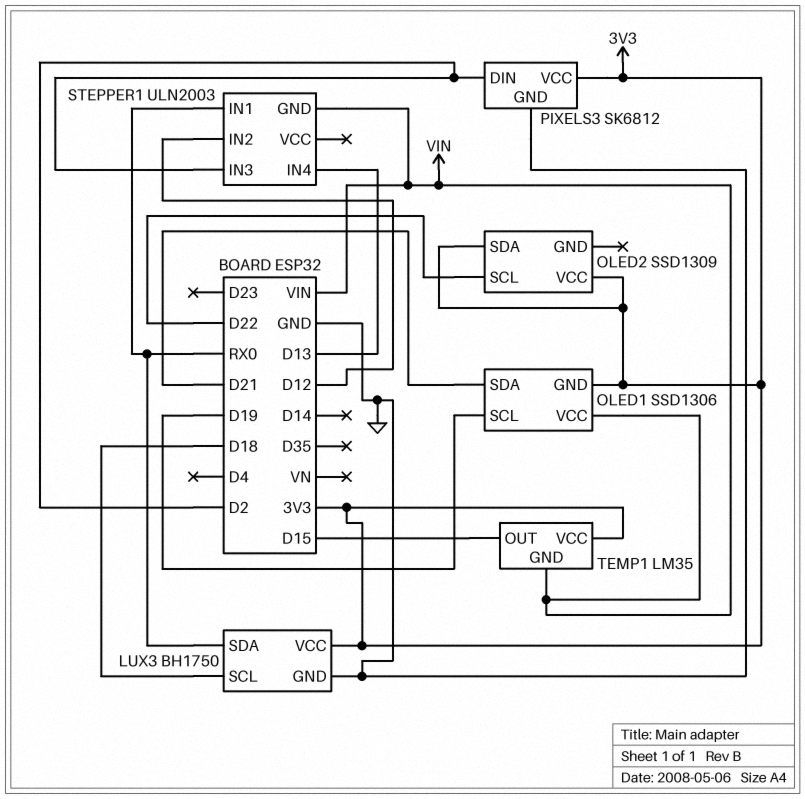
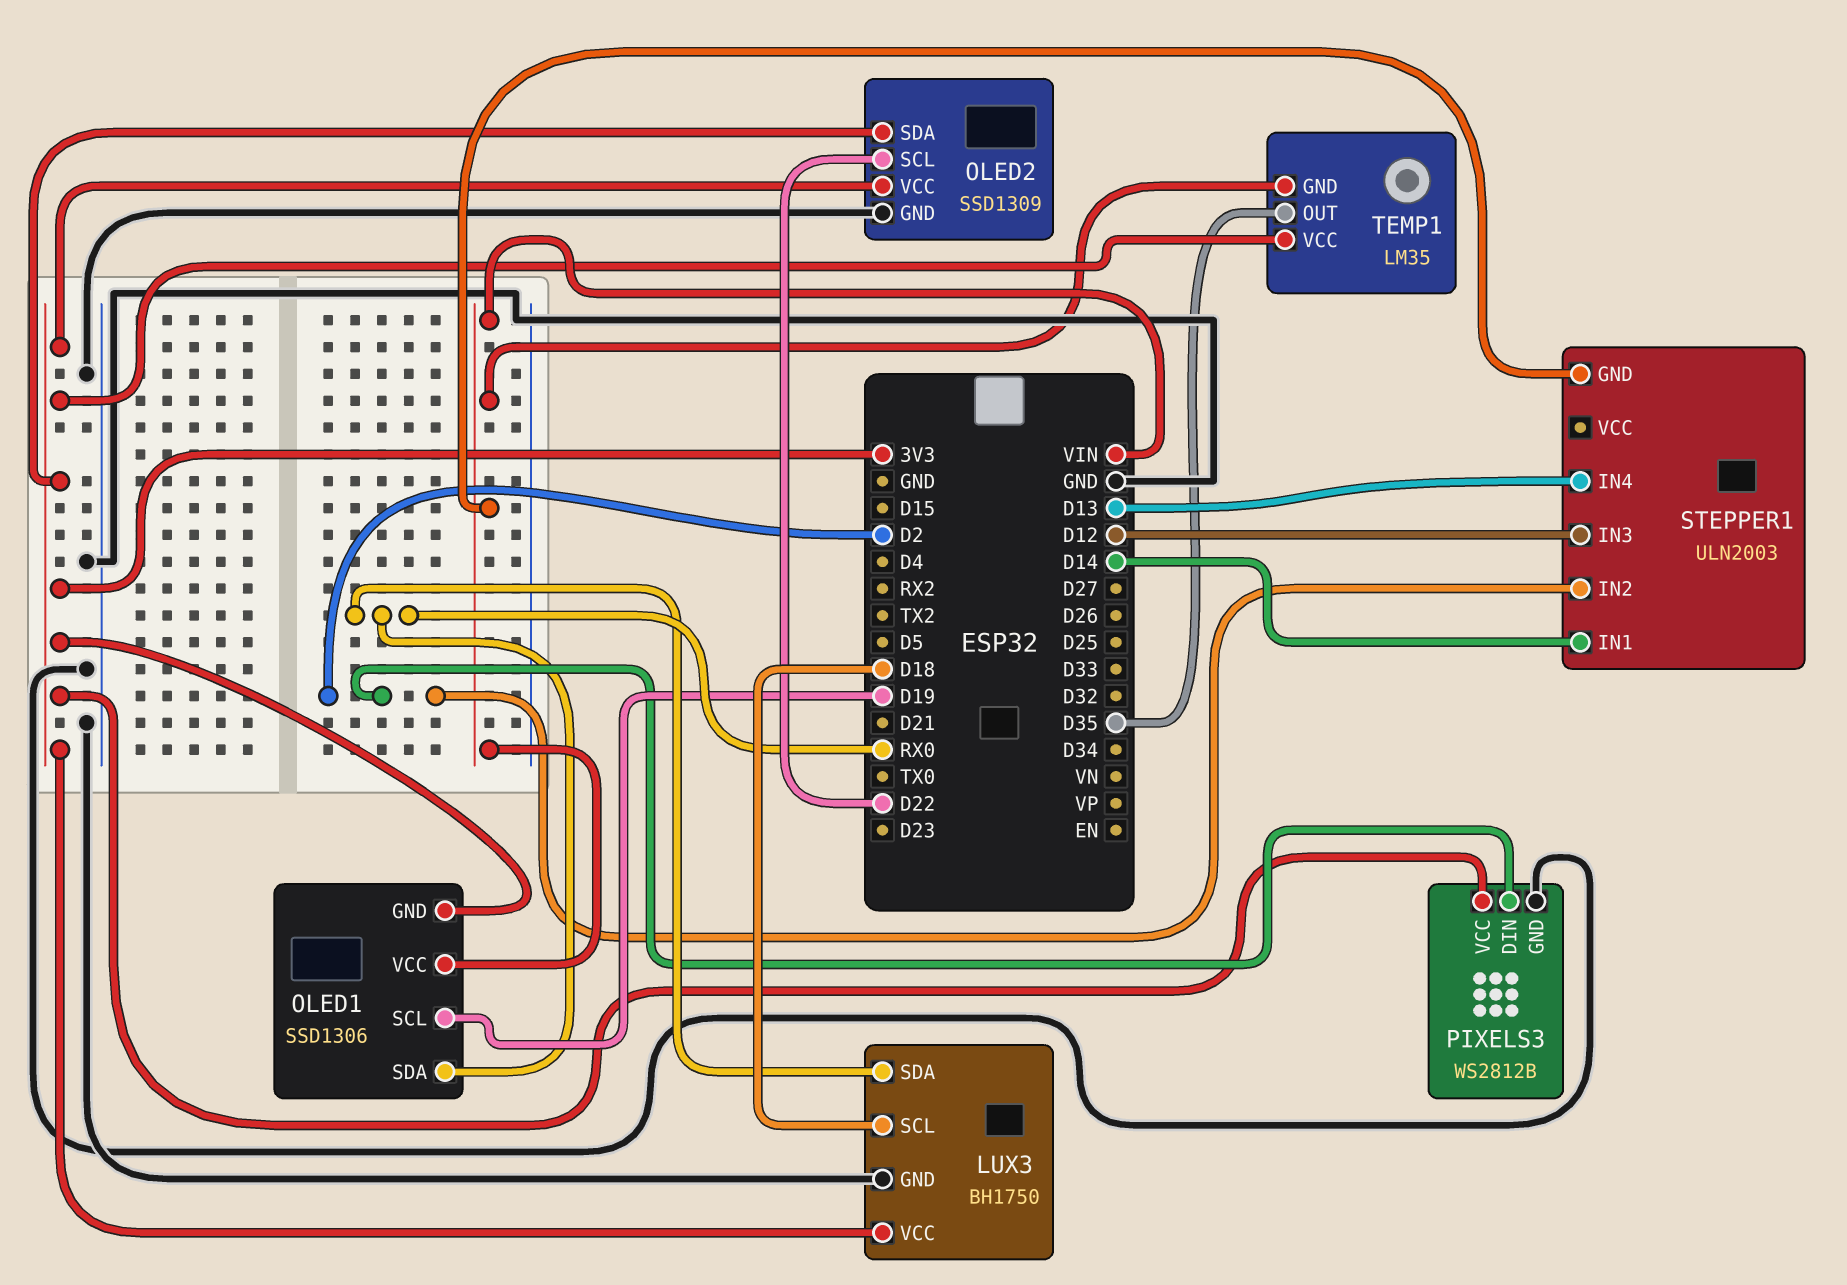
OLED1 pin SDA: D21 -> RX0
OLED2 pin GND: none -> GND
PIXELS3: SK6812 -> WS2812B
STEPPER1 pin IN1: RX0 -> D14
STEPPER1 pin IN2: D12 -> D2
STEPPER1 pin IN3: D2 -> D12
TEMP1 pin OUT: D15 -> D35

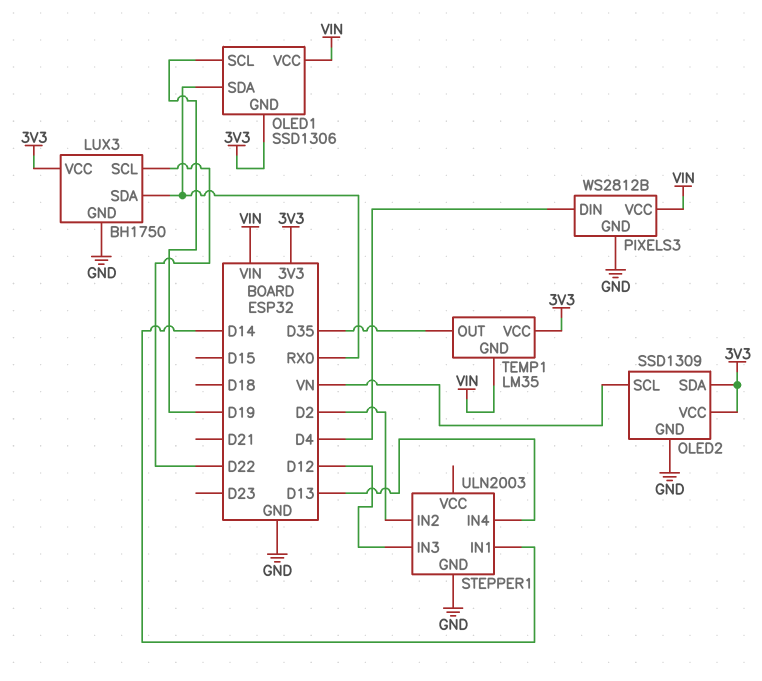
LUX3 pin SCL: D18 -> D22
OLED2 pin SCL: D22 -> VN
PIXELS3 pin DIN: D2 -> D4
PIXELS3 pin VCC: 3V3 -> VIN
STEPPER1 pin GND: VIN -> GND

